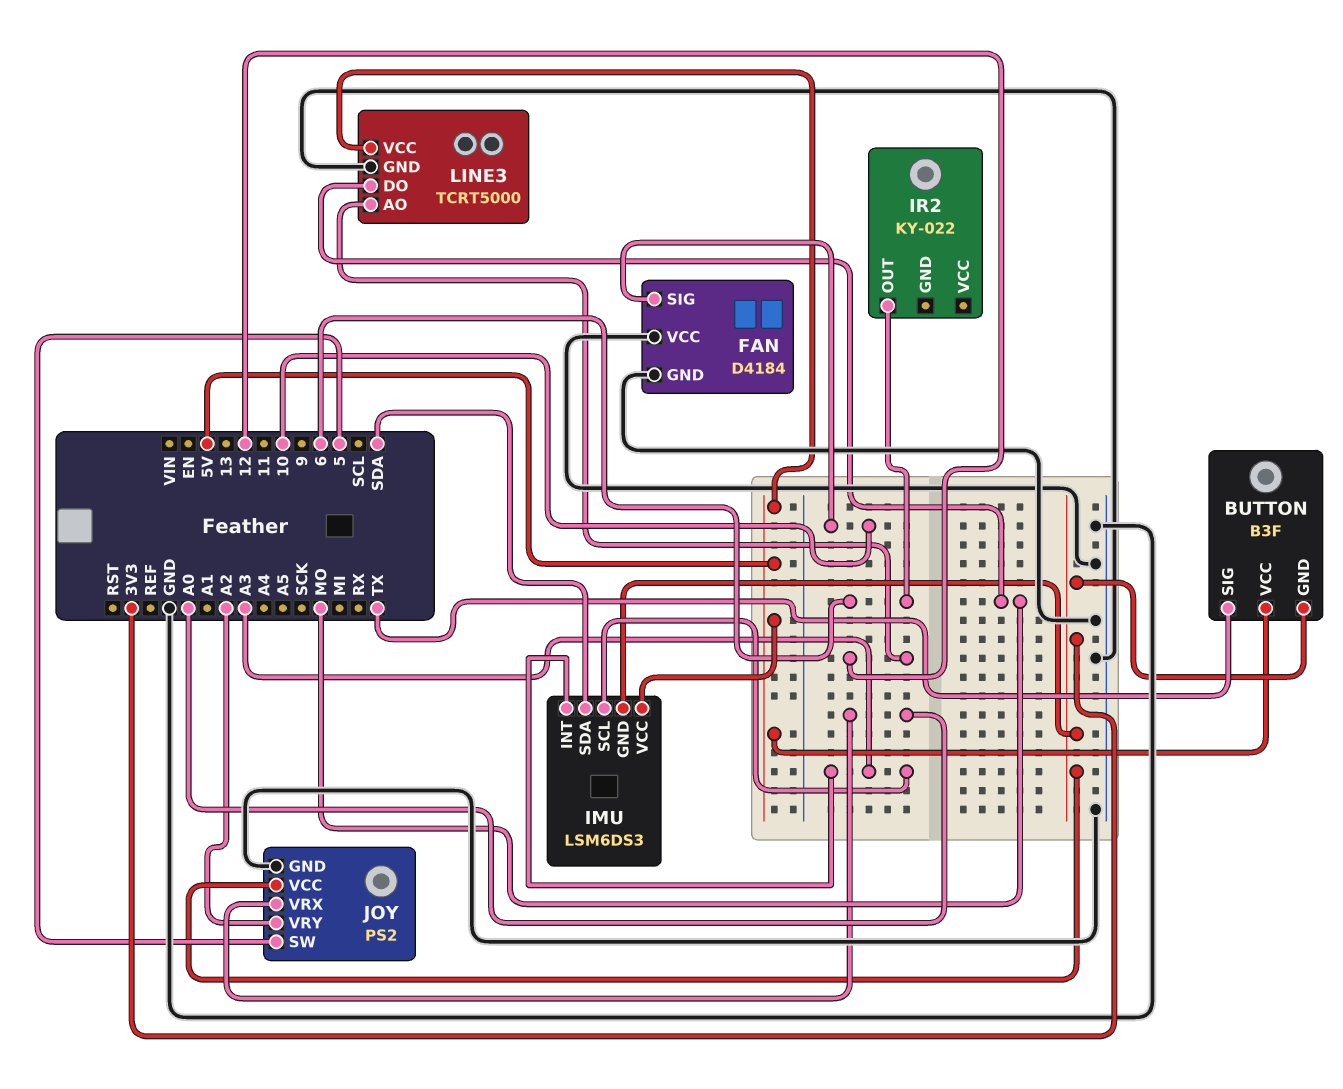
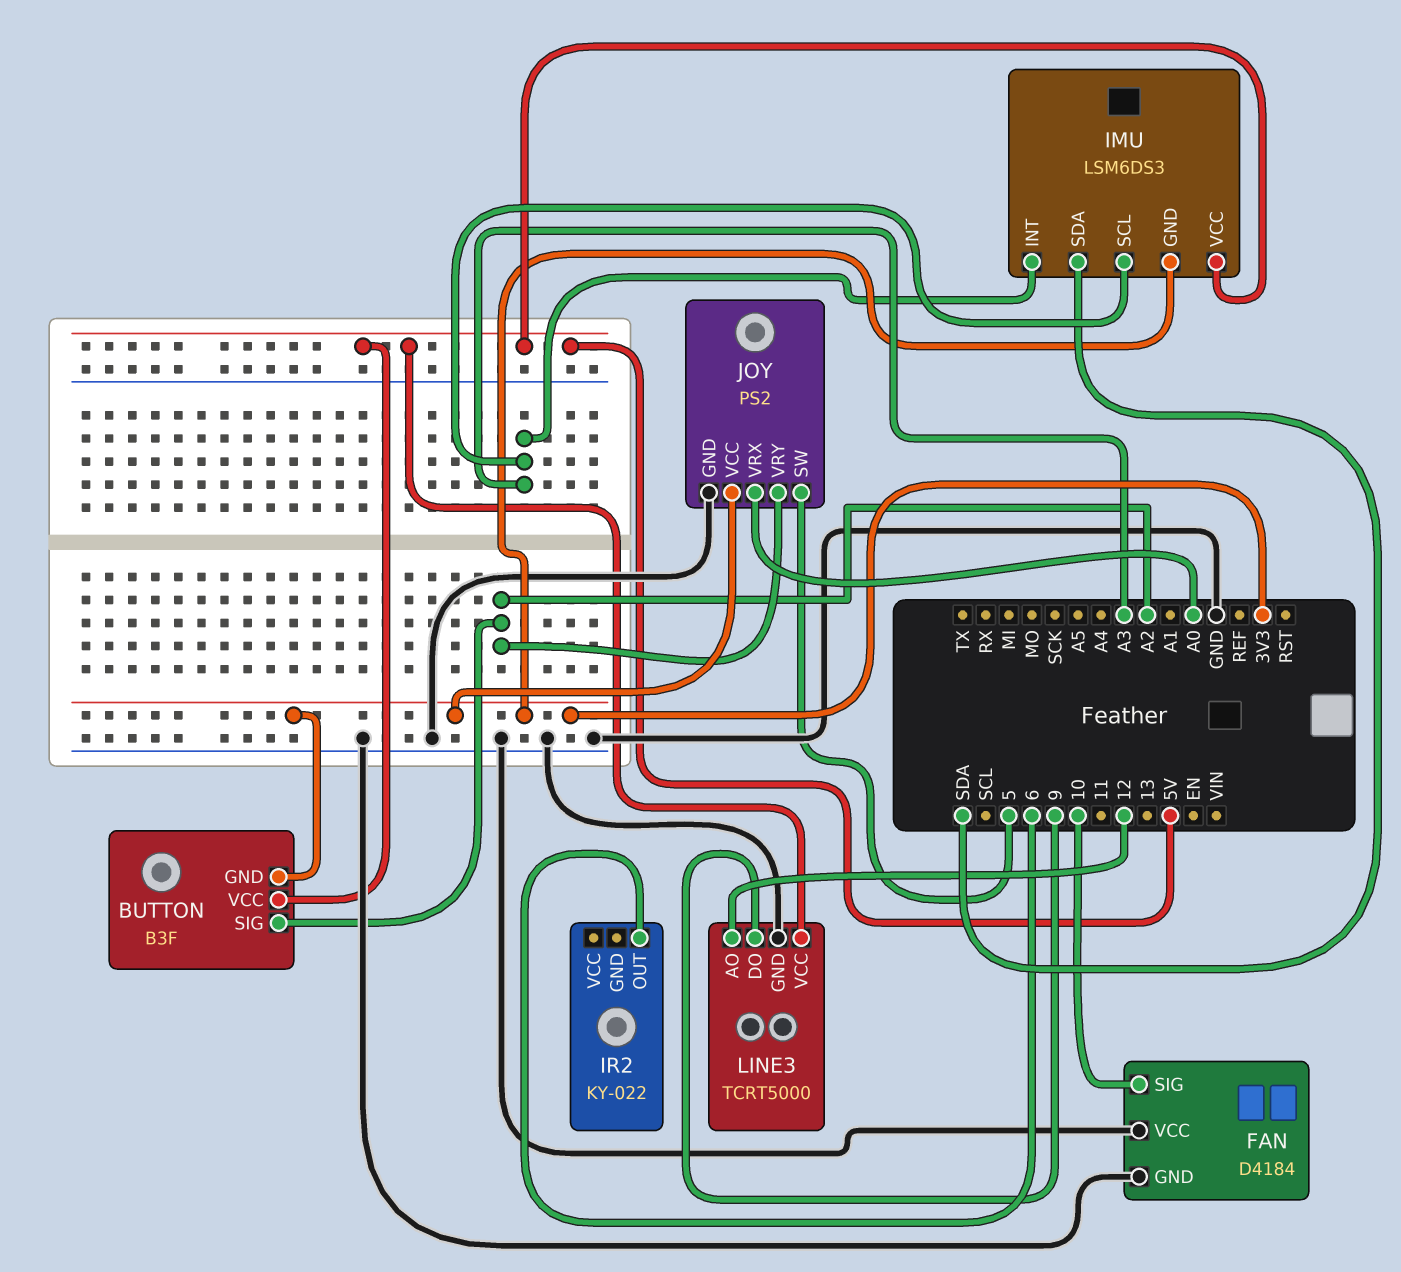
BUTTON pin SIG: TX -> A2
LINE3 pin DO: MO -> 9

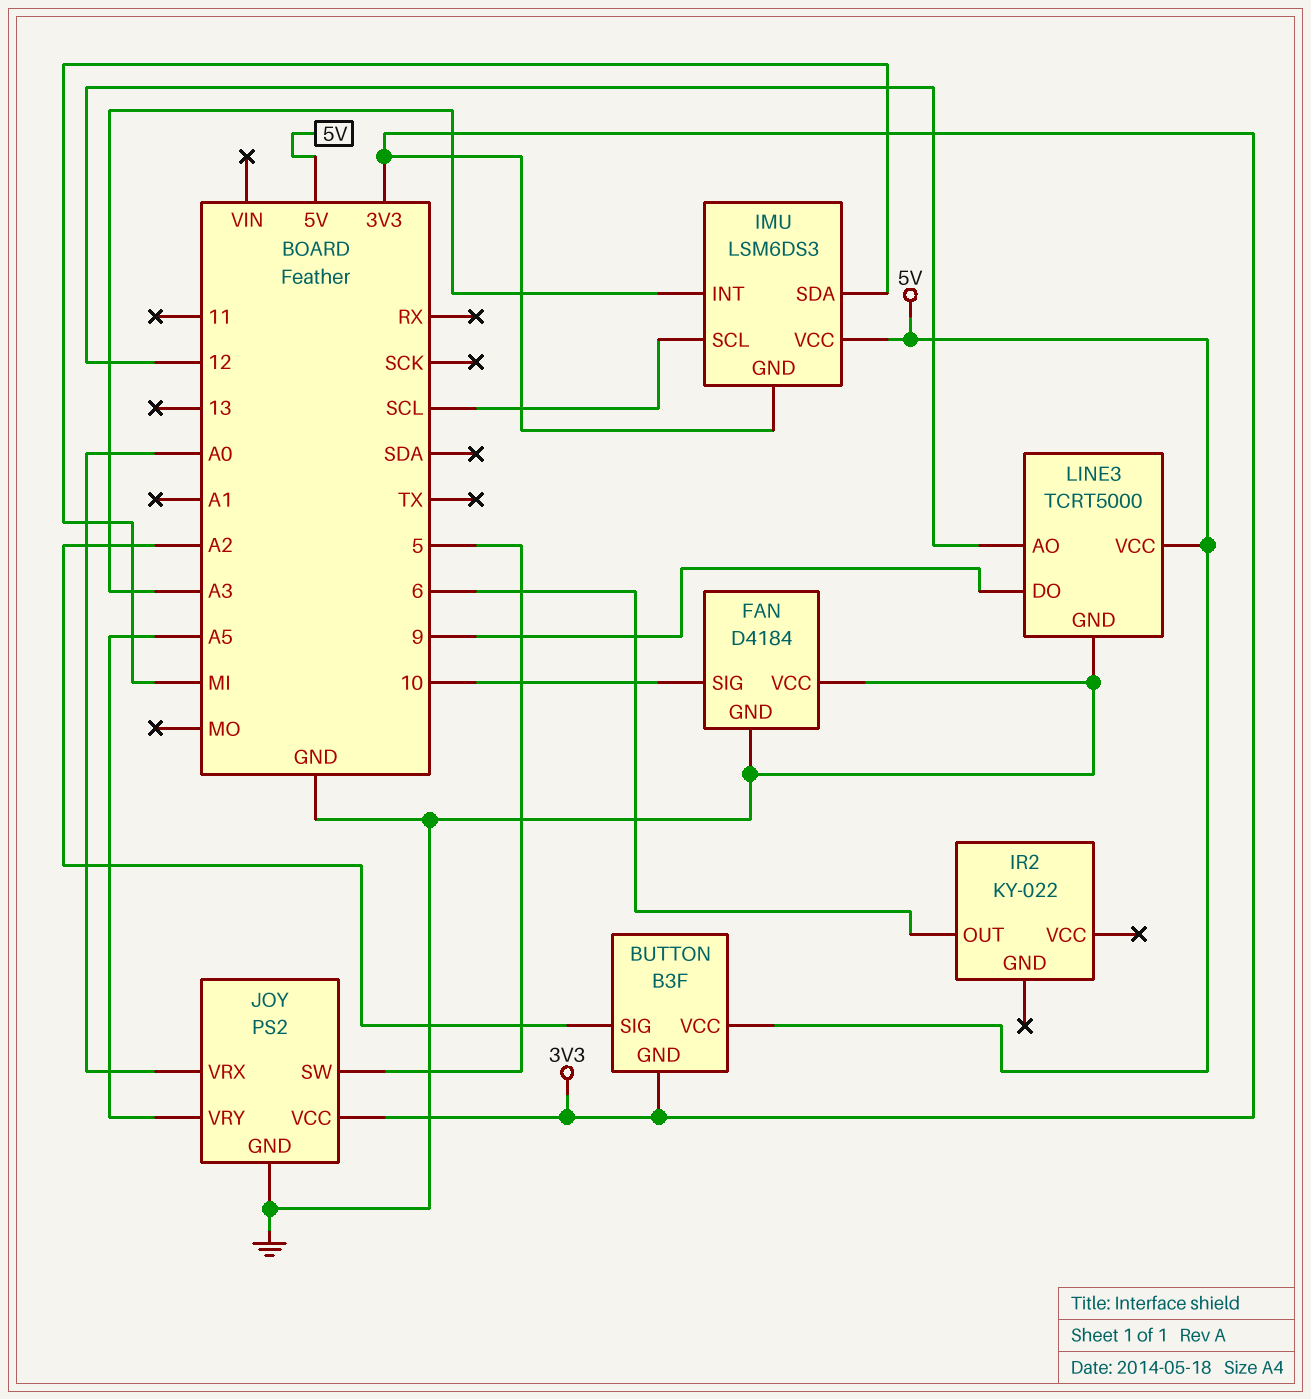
IMU pin SCL: A3 -> SCL
IMU pin SDA: SDA -> MI
JOY pin VRY: A2 -> A5

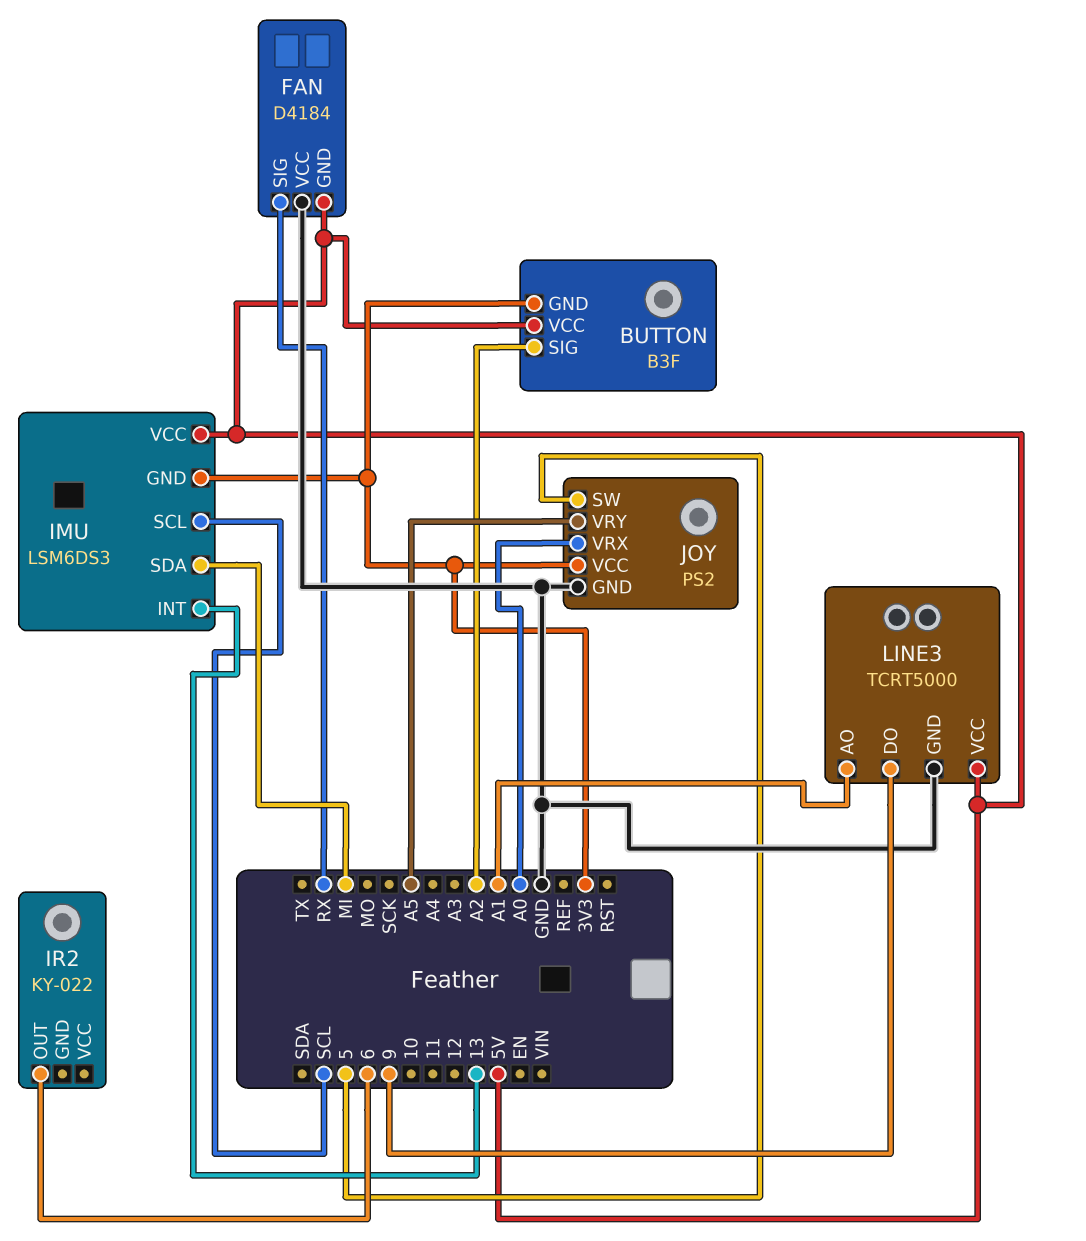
FAN pin GND: GND -> 5V
FAN pin SIG: 10 -> RX
IMU pin INT: A3 -> 13
LINE3 pin AO: 12 -> A1

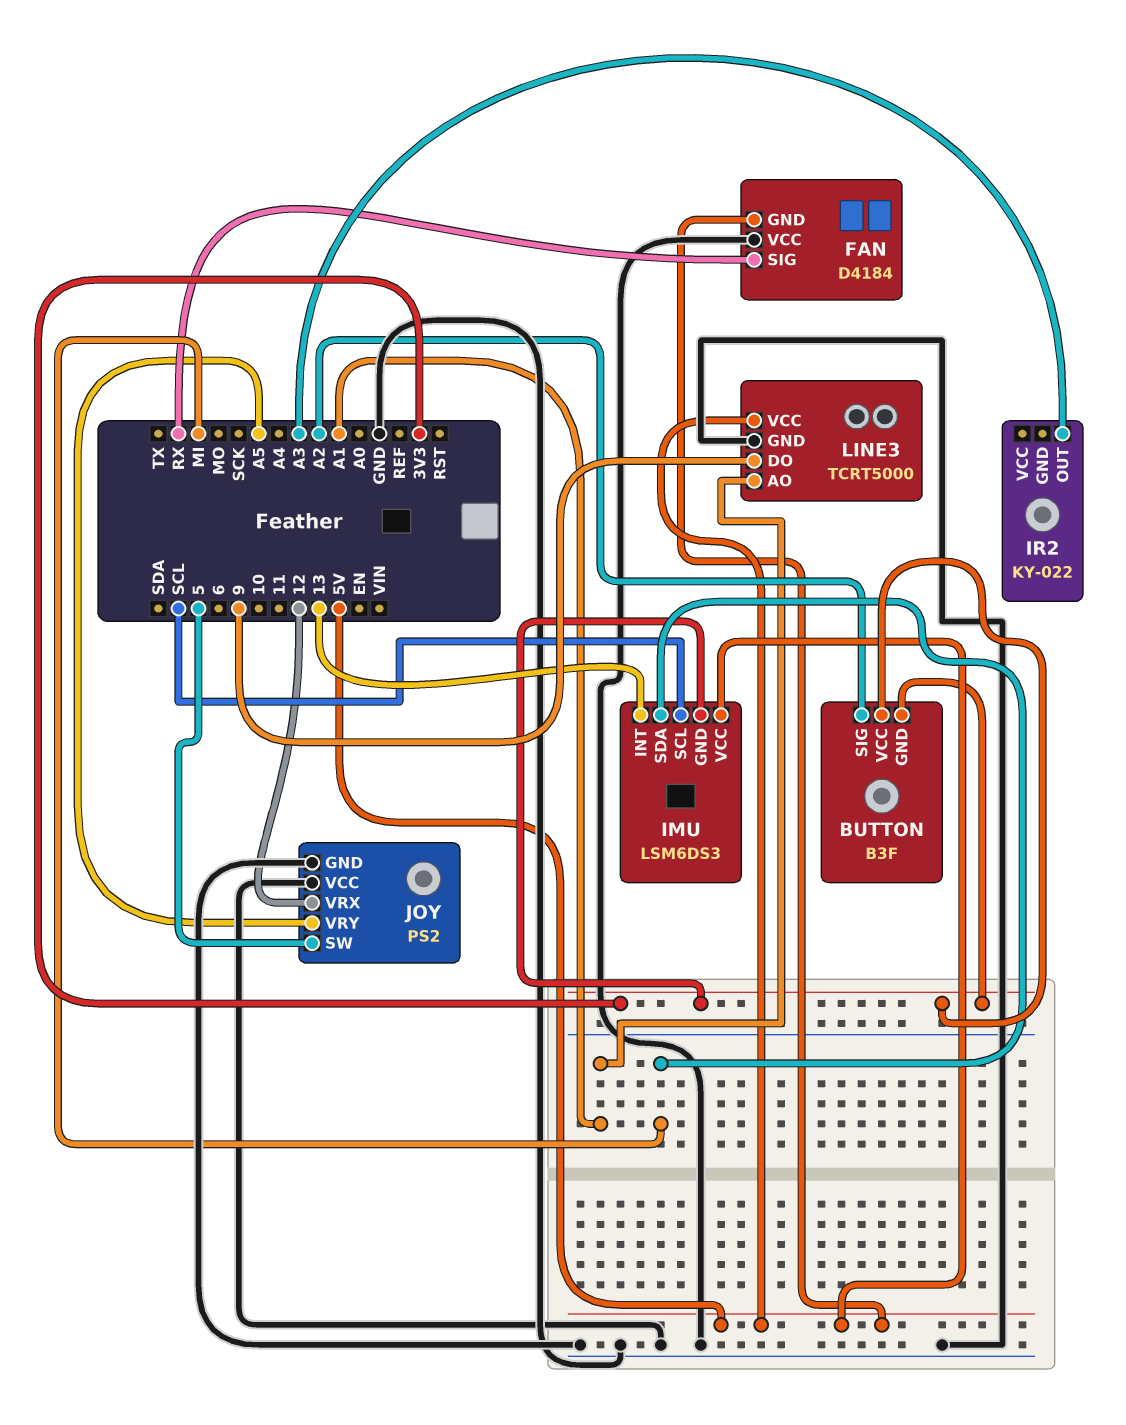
BUTTON pin VCC: 5V -> 3V3
IR2 pin OUT: 6 -> A3
JOY pin VCC: 3V3 -> GND
JOY pin VRX: A0 -> 12

